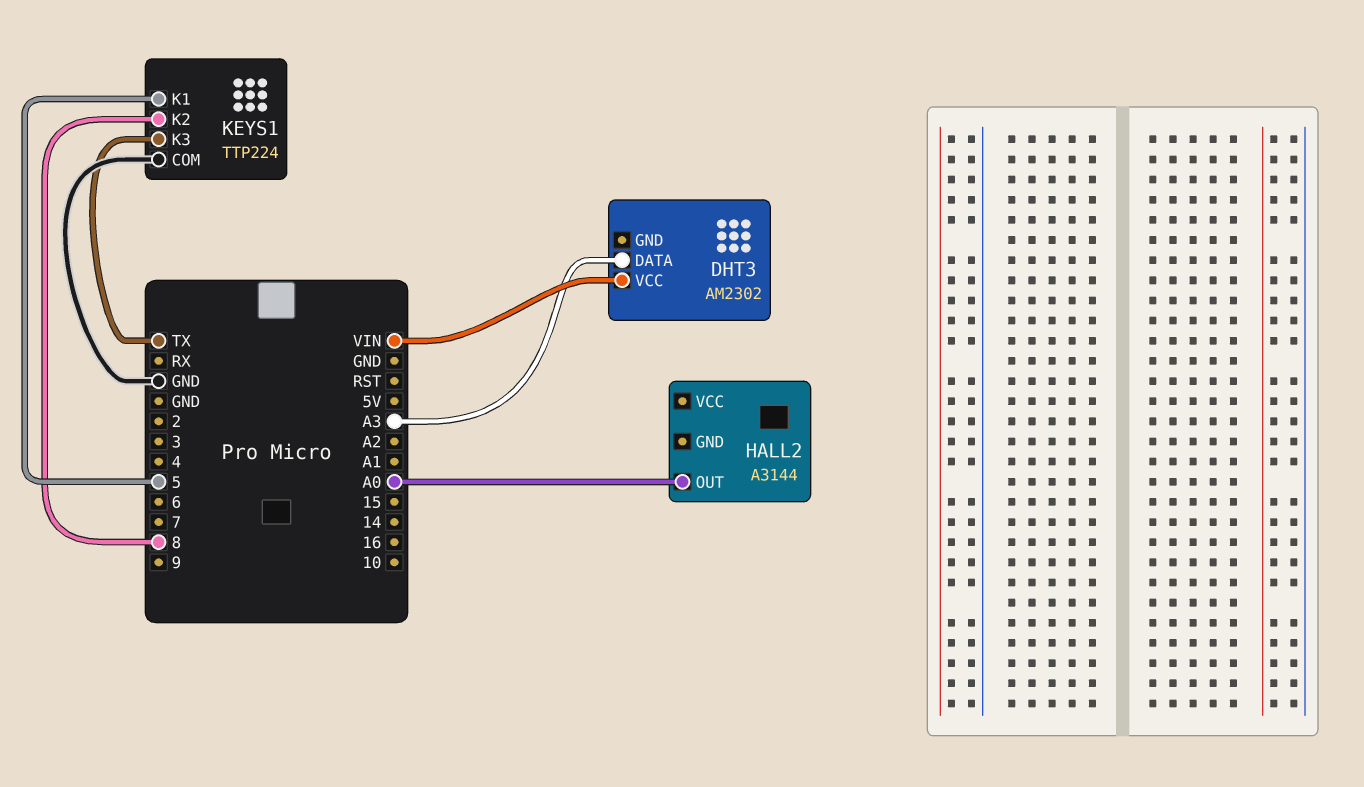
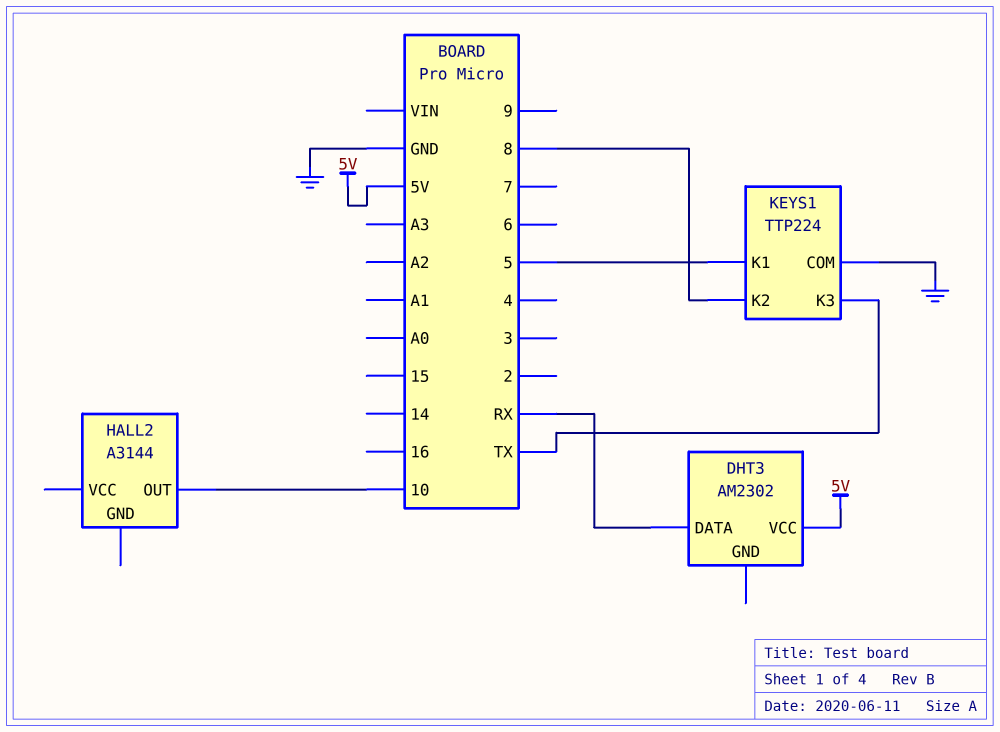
DHT3 pin DATA: A3 -> RX
DHT3 pin VCC: VIN -> 5V
HALL2 pin OUT: A0 -> 10

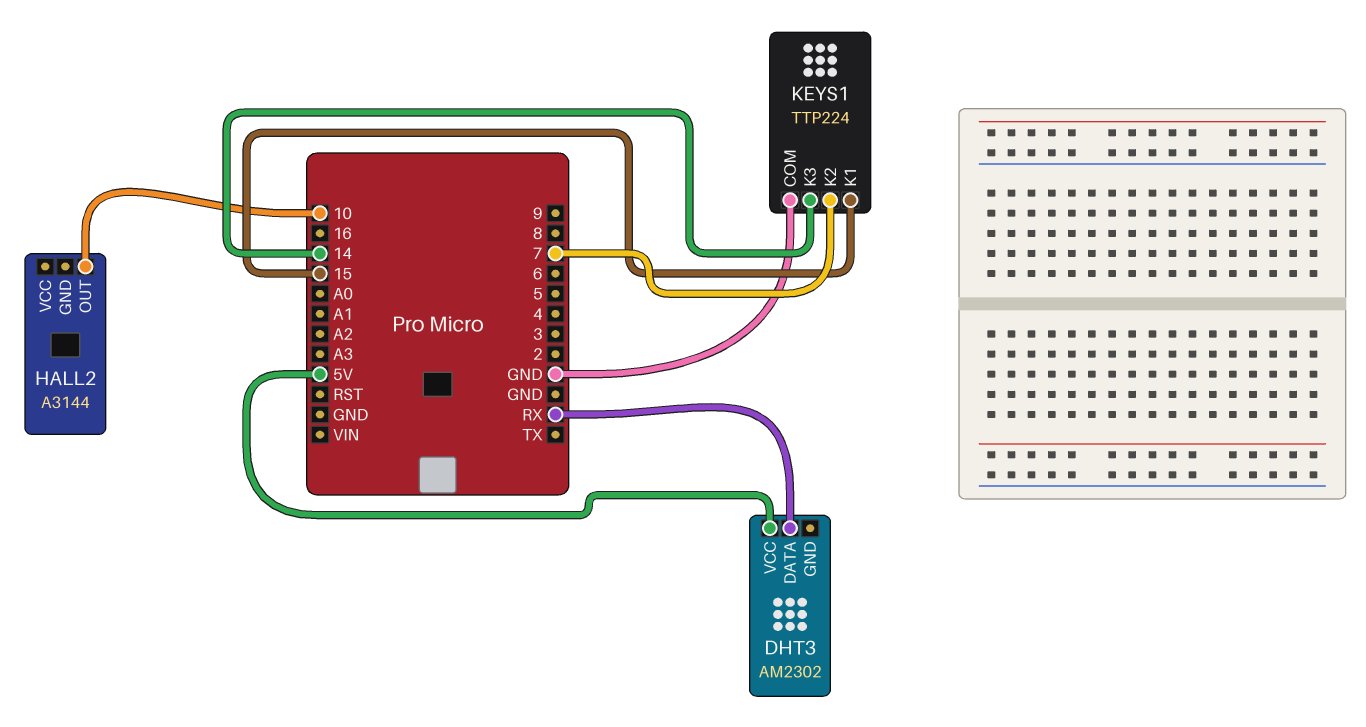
KEYS1 pin K1: 5 -> 15
KEYS1 pin K2: 8 -> 7
KEYS1 pin K3: TX -> 14

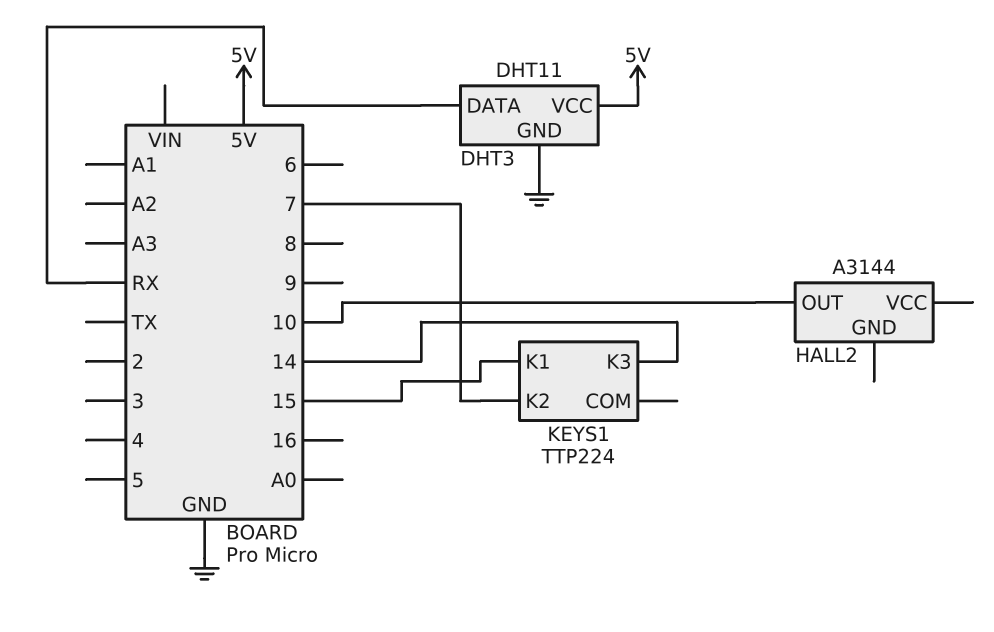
DHT3: AM2302 -> DHT11
DHT3 pin GND: none -> GND
KEYS1 pin COM: GND -> none

